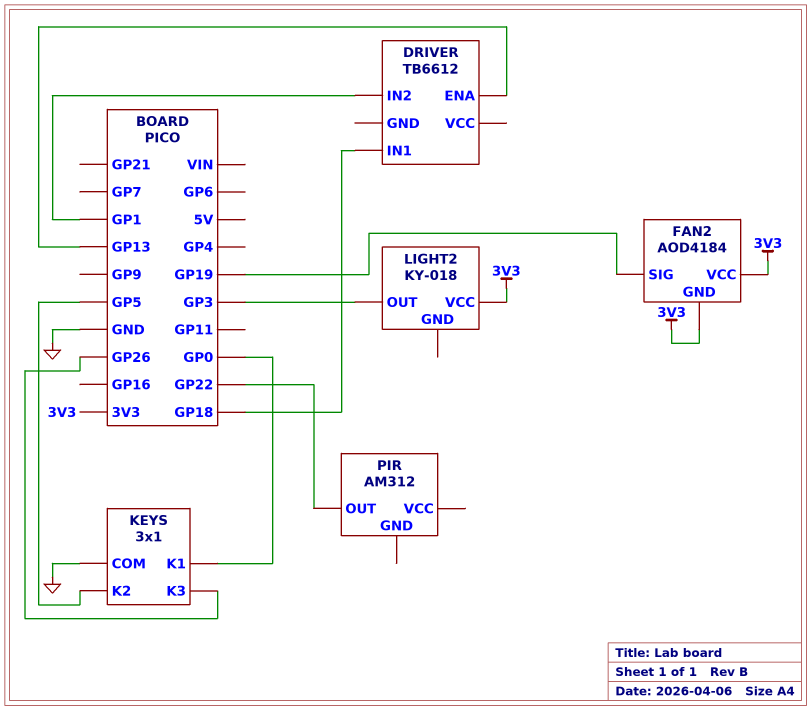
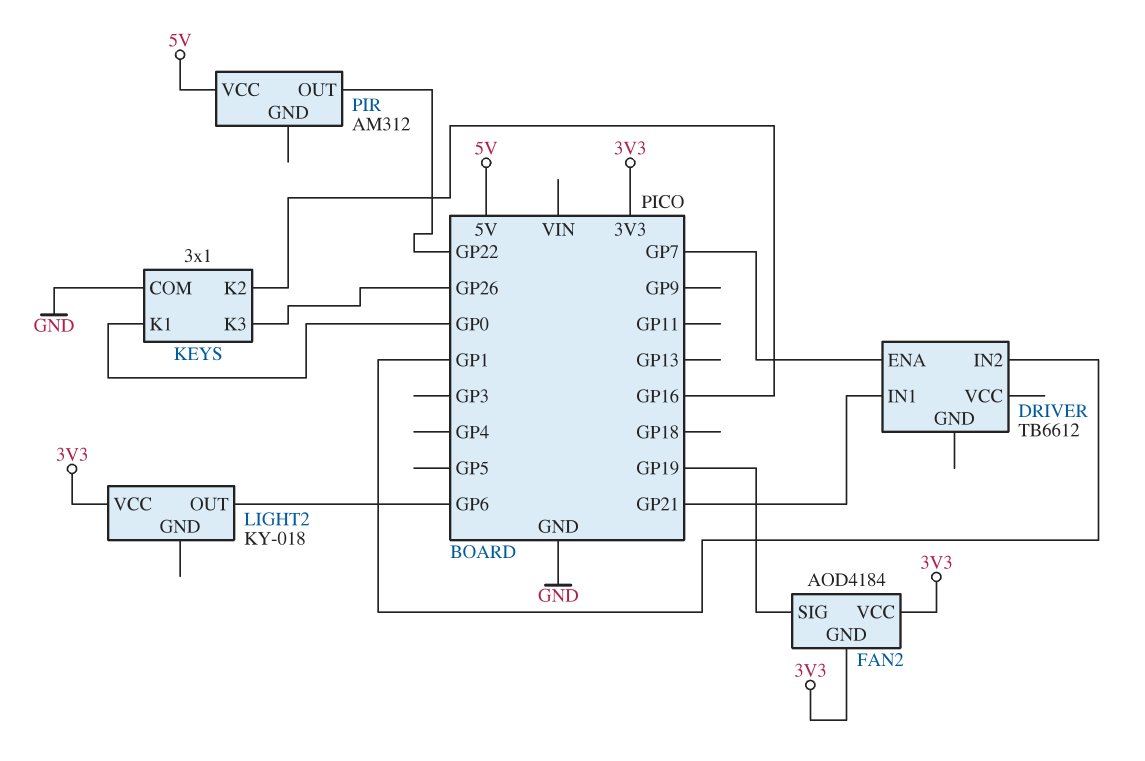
DRIVER pin ENA: GP13 -> GP7
DRIVER pin IN1: GP18 -> GP21
KEYS pin K2: GP5 -> GP16
LIGHT2 pin OUT: GP3 -> GP6
PIR pin VCC: none -> 5V

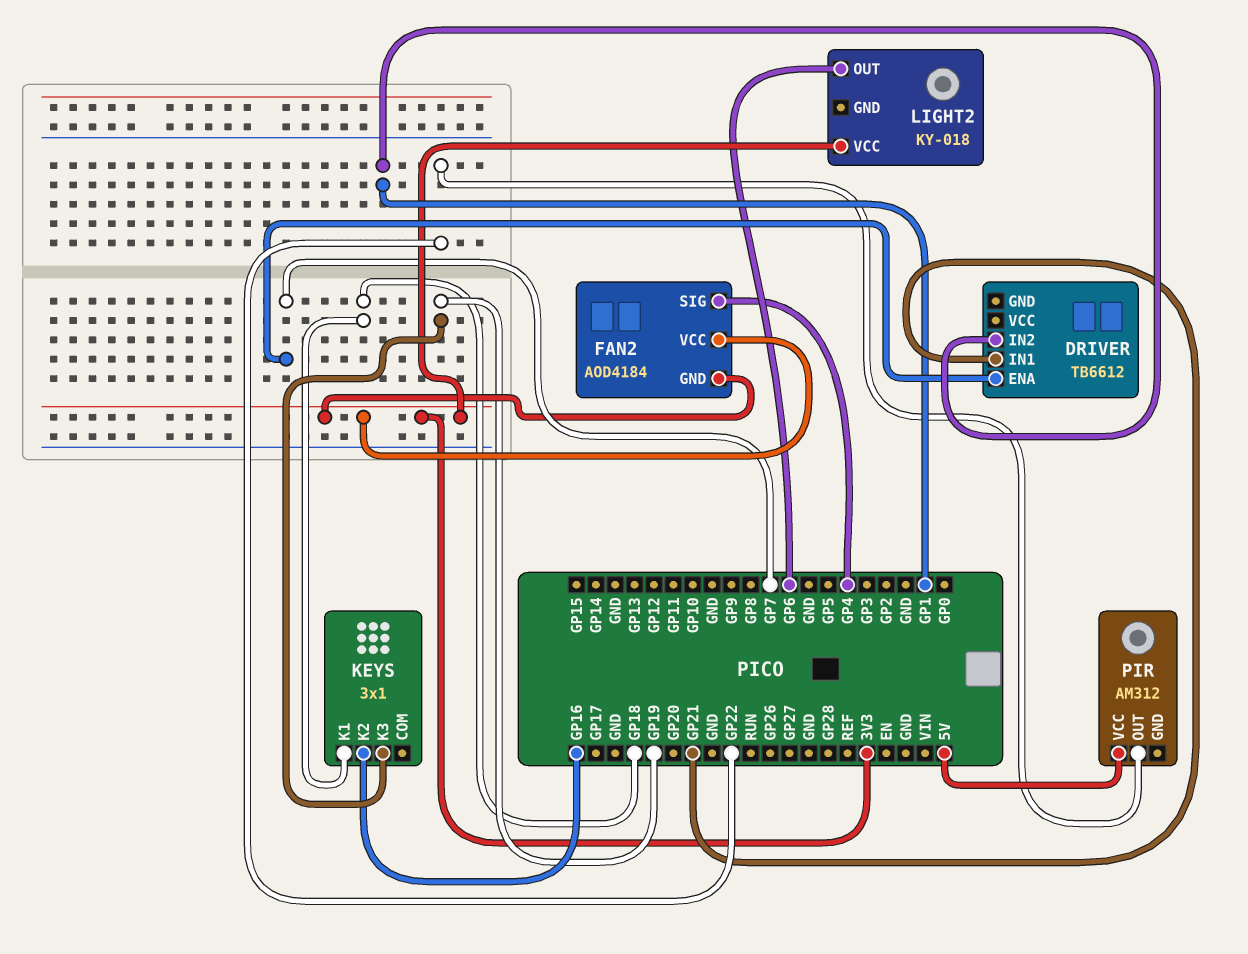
FAN2 pin SIG: GP19 -> GP4
KEYS pin COM: GND -> none
KEYS pin K1: GP0 -> GP18
KEYS pin K3: GP26 -> GP19

